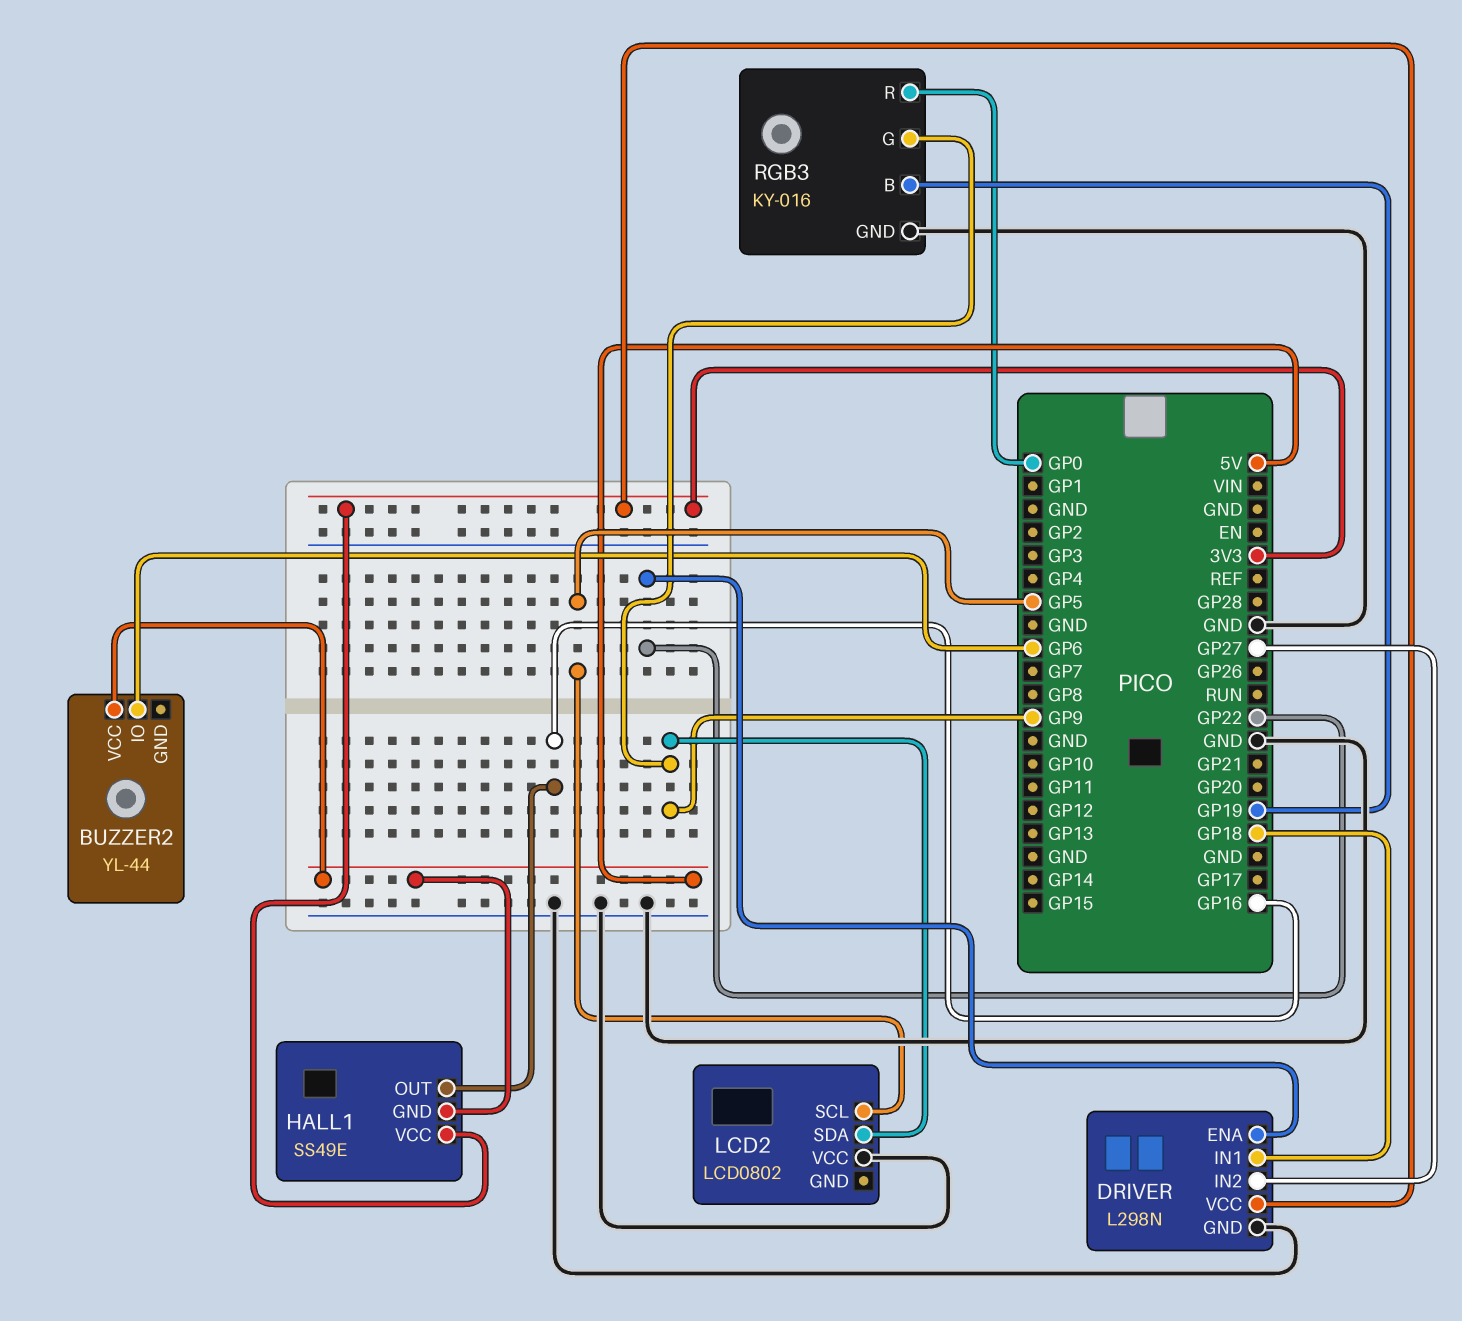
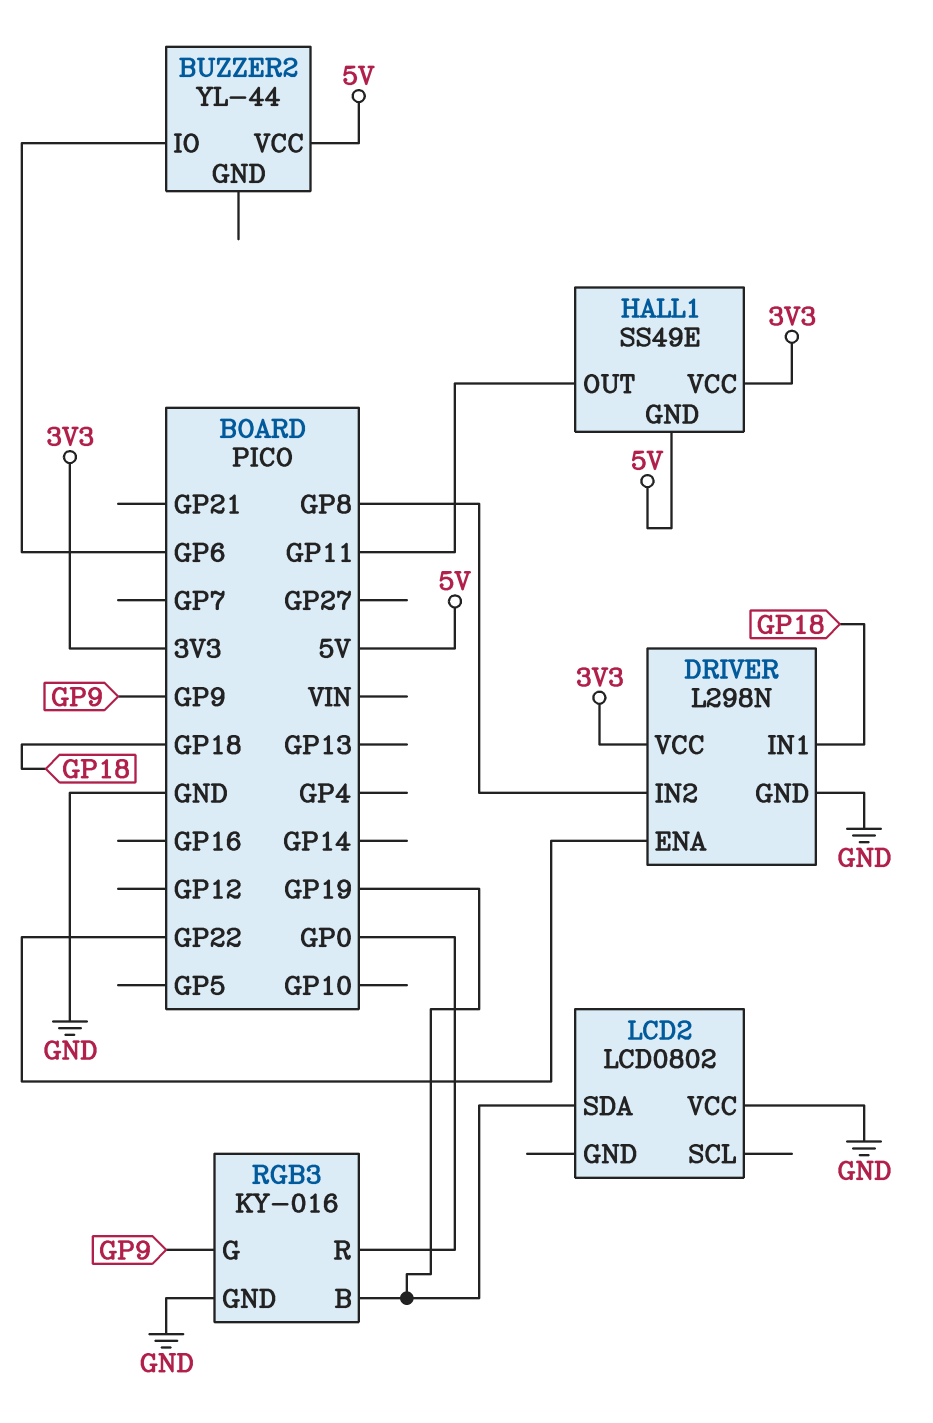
DRIVER pin IN2: GP27 -> GP8
HALL1 pin OUT: GP16 -> GP11
LCD2 pin SCL: GP5 -> none
LCD2 pin SDA: GP9 -> GP19

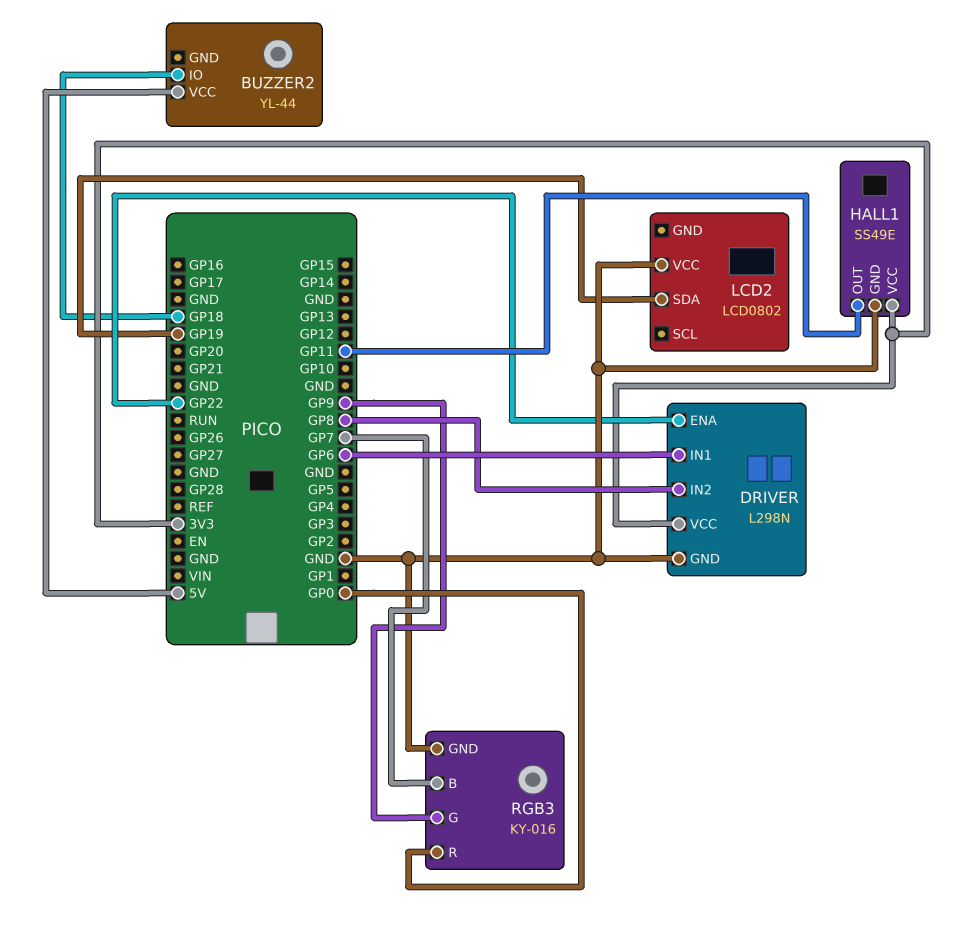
BUZZER2 pin IO: GP6 -> GP18
DRIVER pin IN1: GP18 -> GP6
HALL1 pin GND: 5V -> GND
RGB3 pin B: GP19 -> GP7

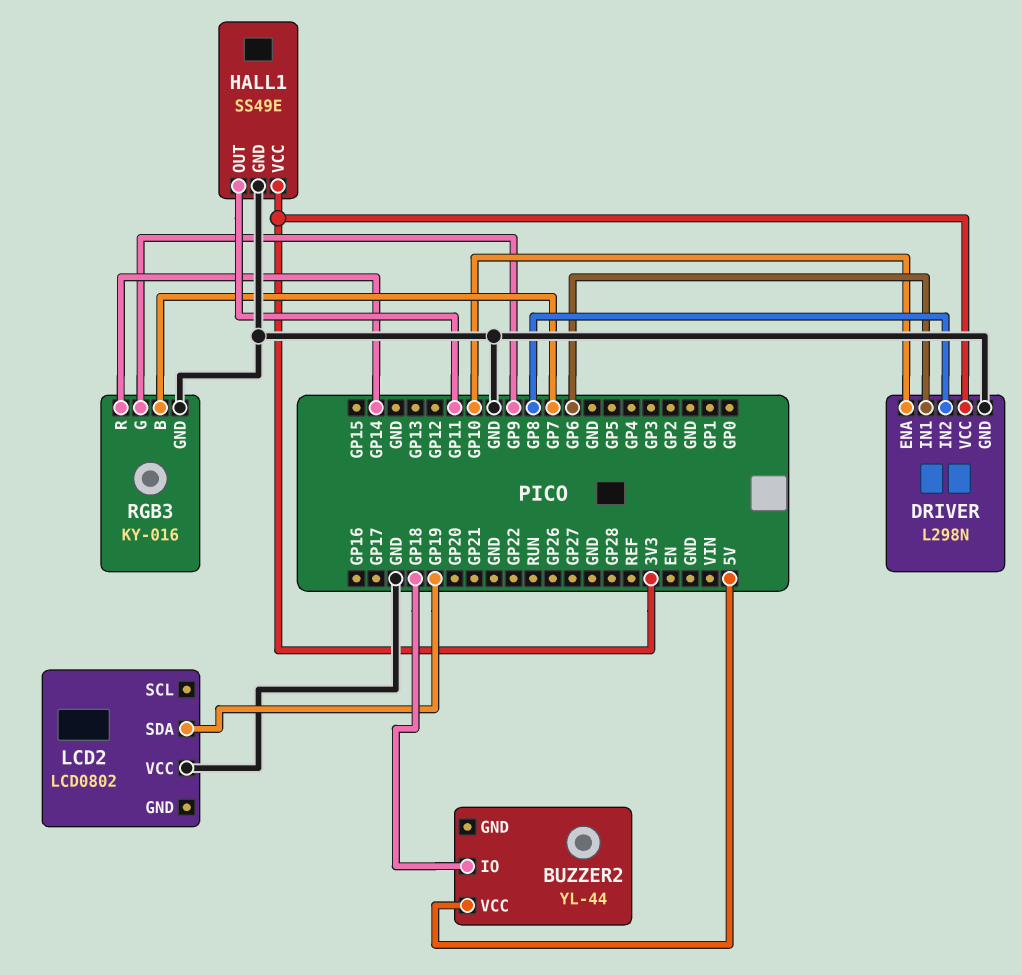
DRIVER pin ENA: GP22 -> GP10
RGB3 pin R: GP0 -> GP14

